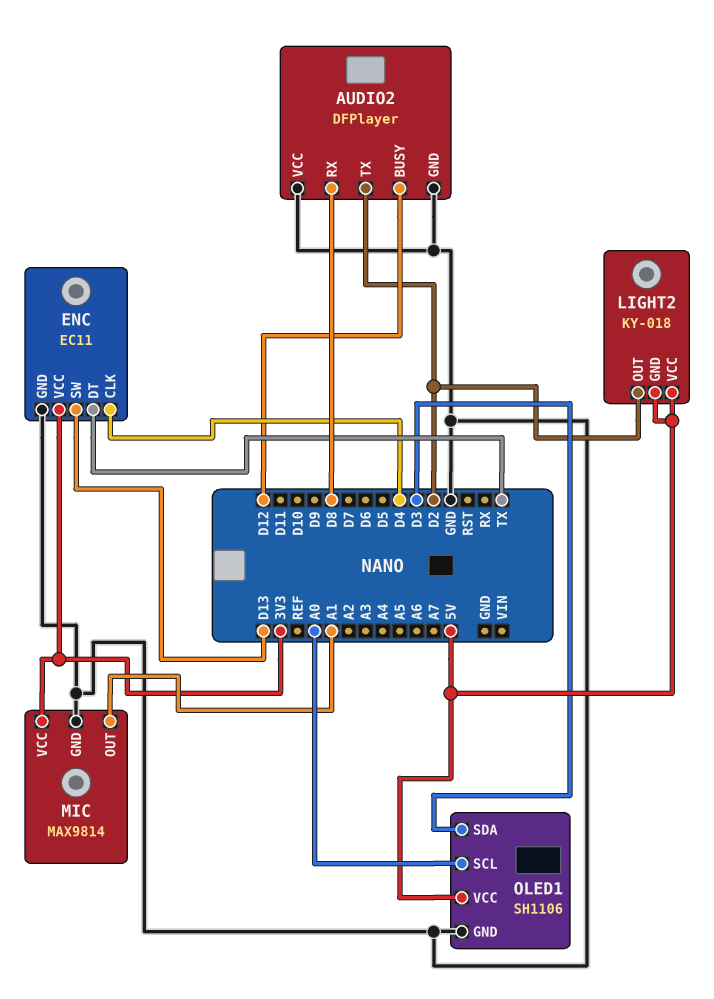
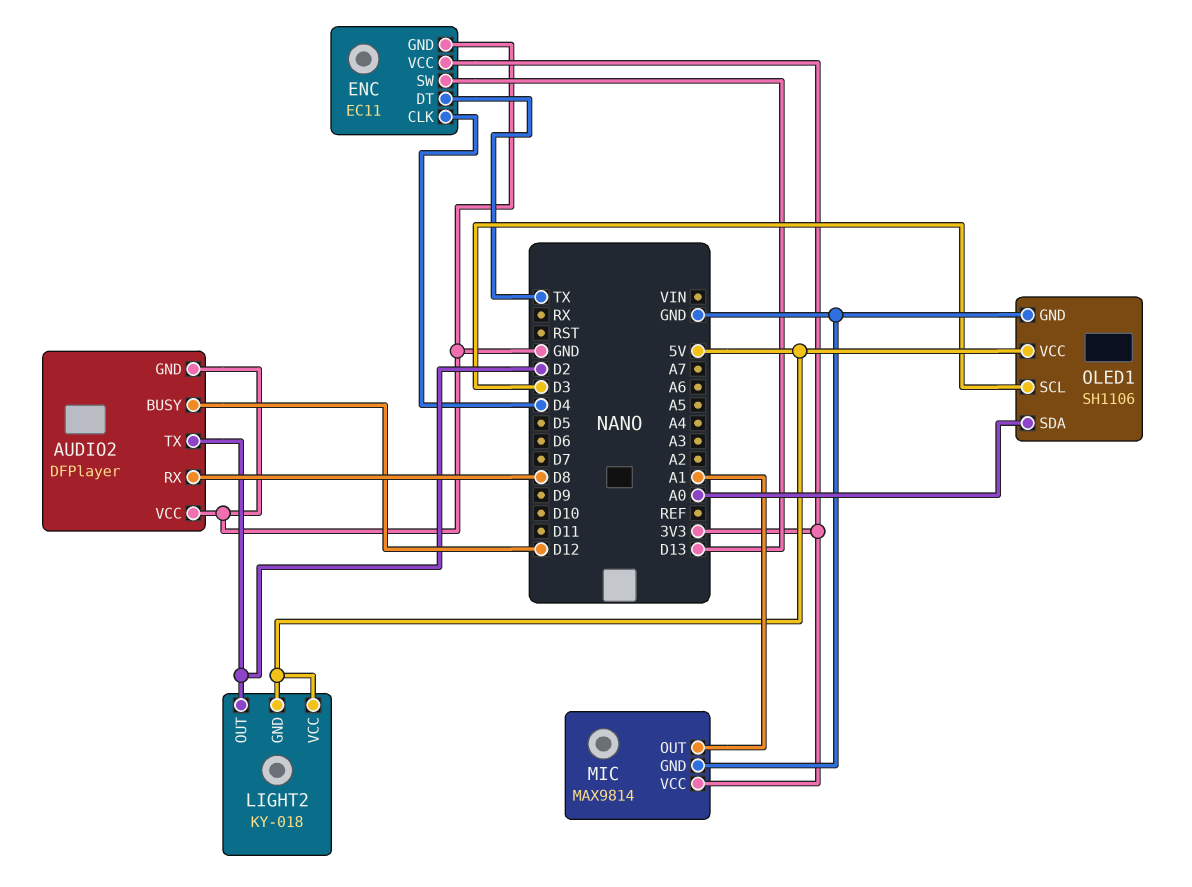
OLED1 pin SCL: A0 -> D3
OLED1 pin SDA: D3 -> A0

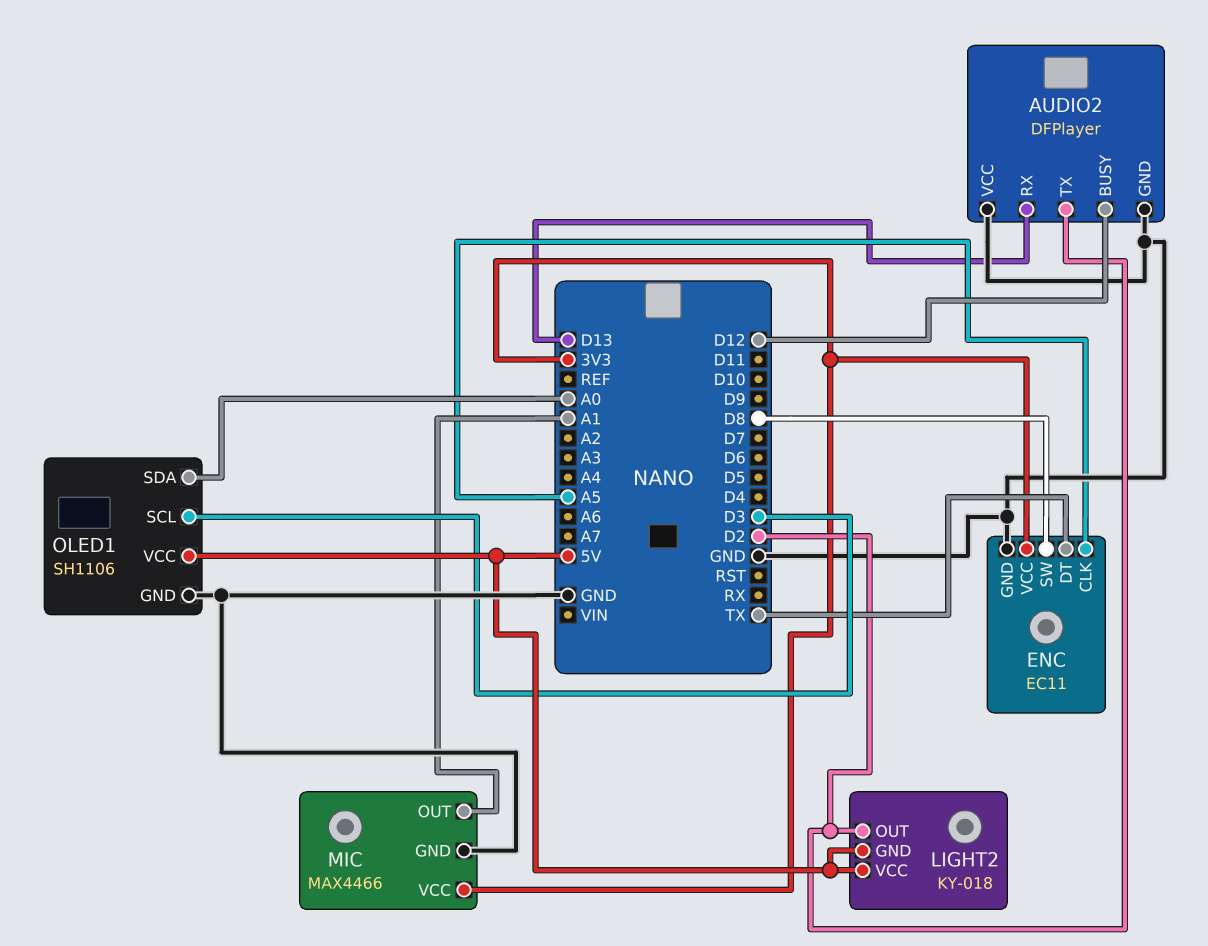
AUDIO2 pin RX: D8 -> D13
ENC pin CLK: D4 -> A5
ENC pin SW: D13 -> D8
MIC: MAX9814 -> MAX4466

